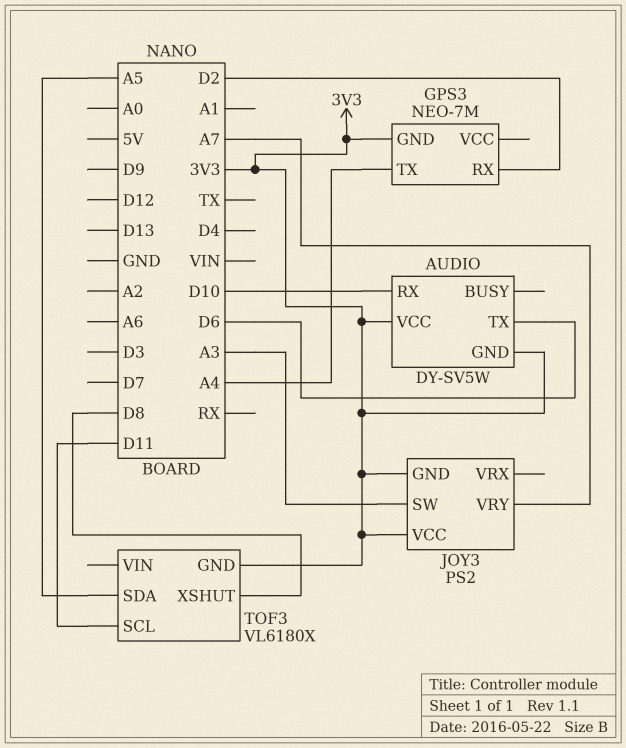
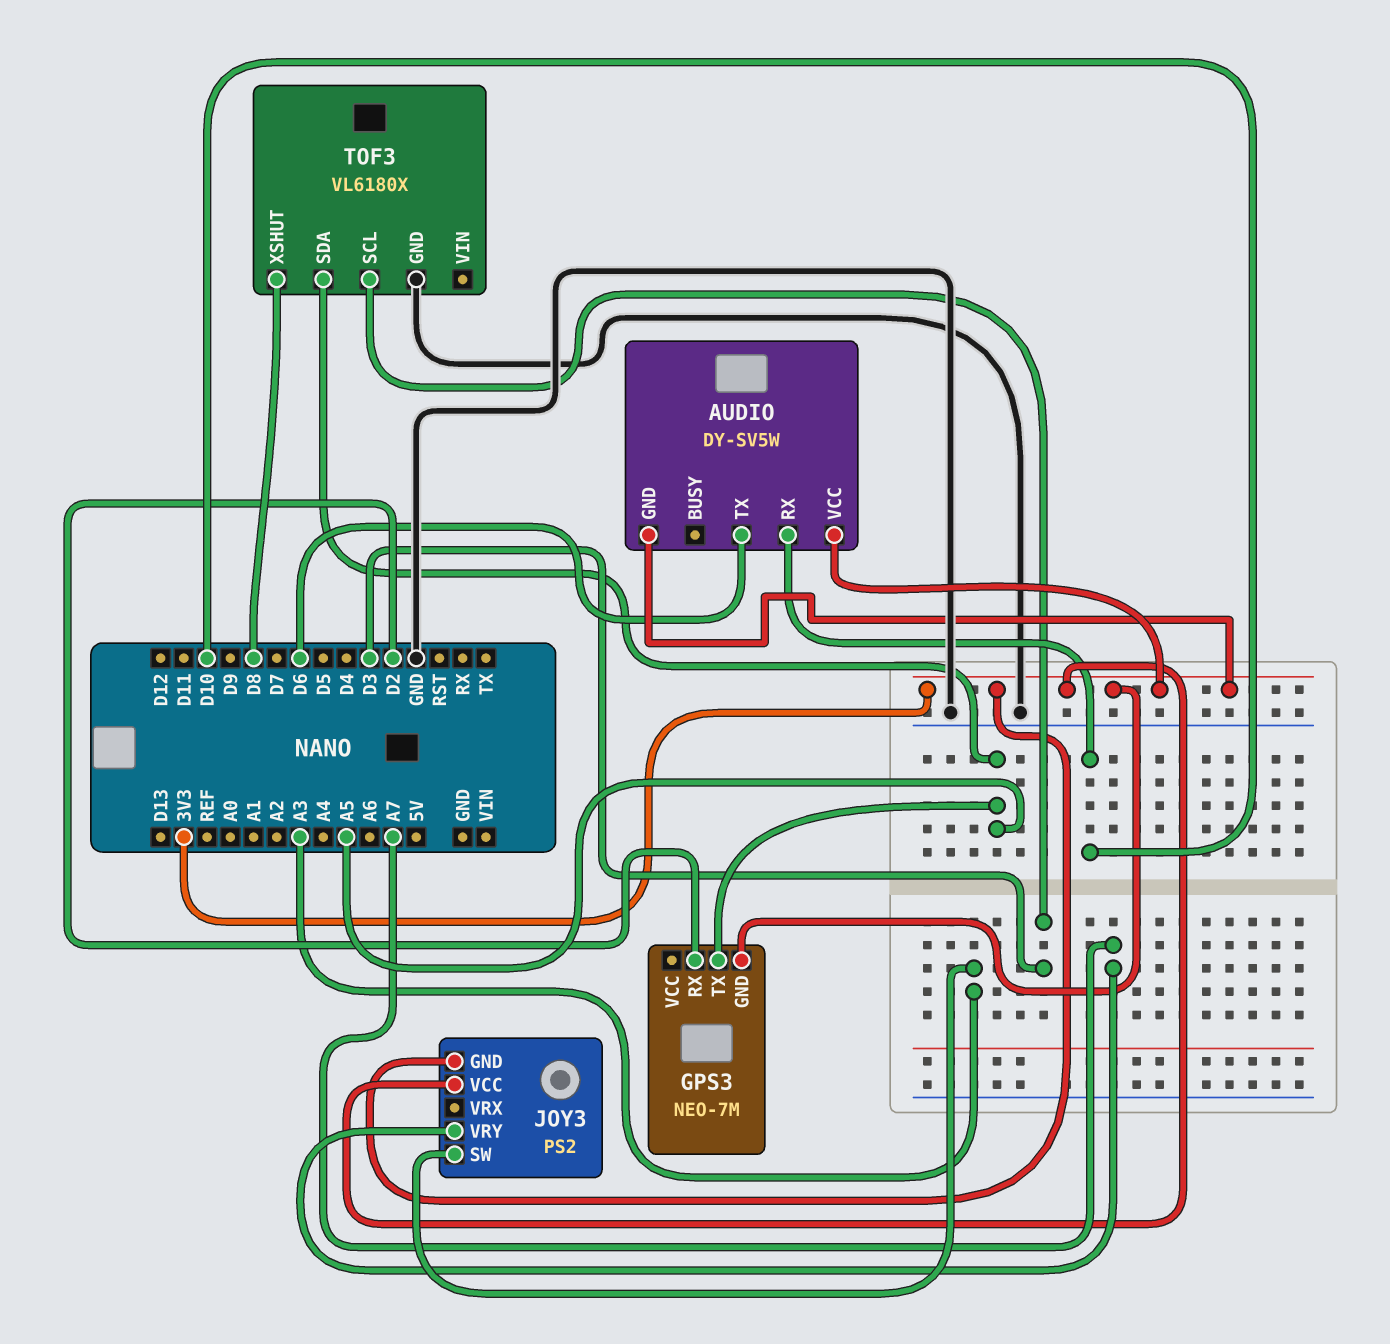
GPS3 pin TX: A4 -> A5
TOF3 pin GND: 3V3 -> GND
TOF3 pin SCL: D11 -> D3

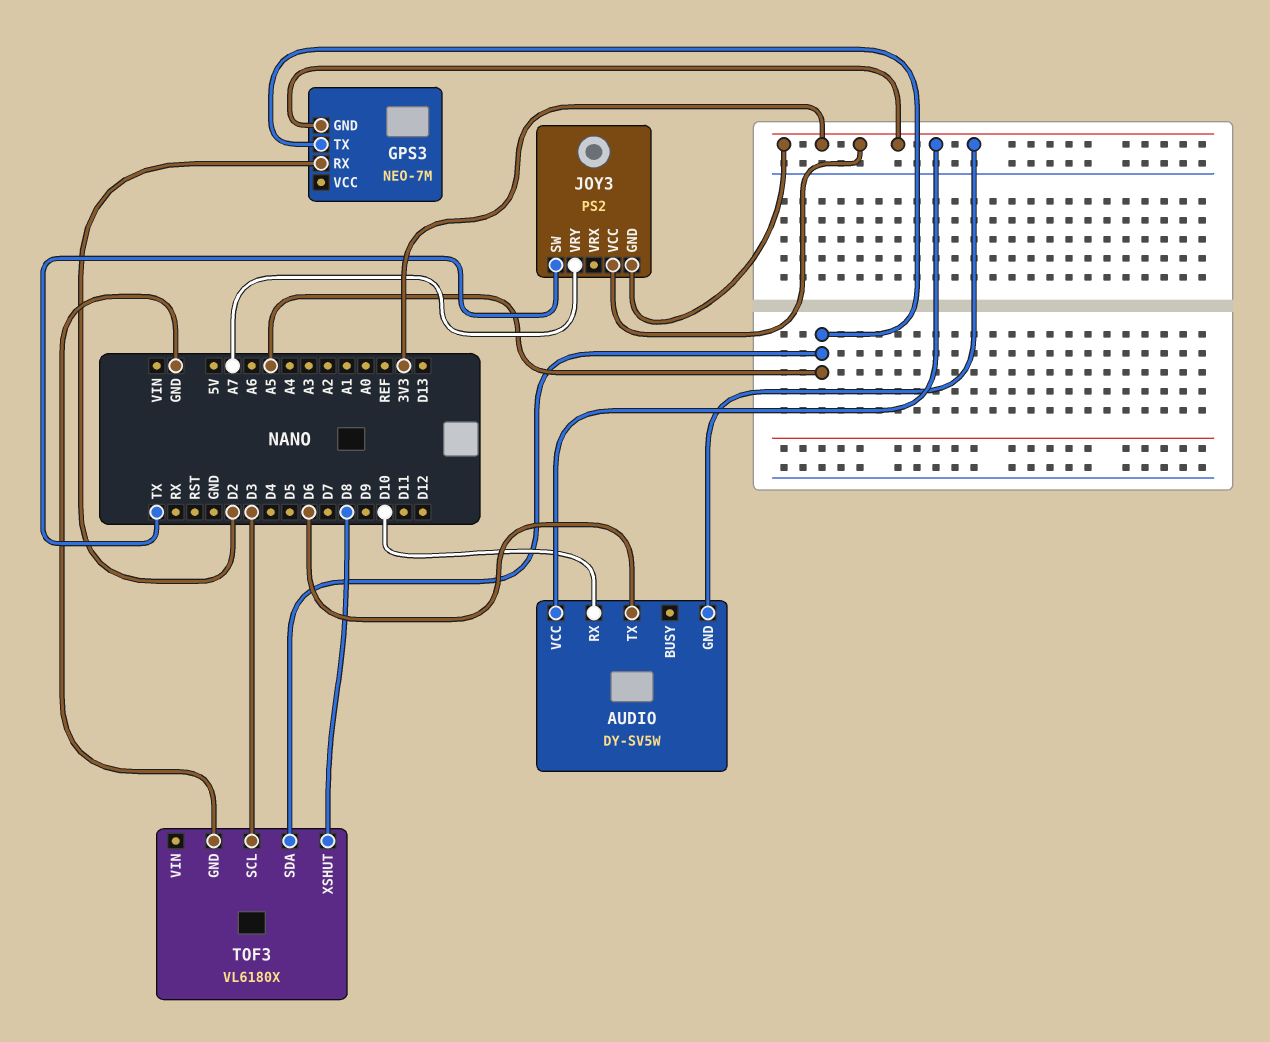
JOY3 pin SW: A3 -> TX

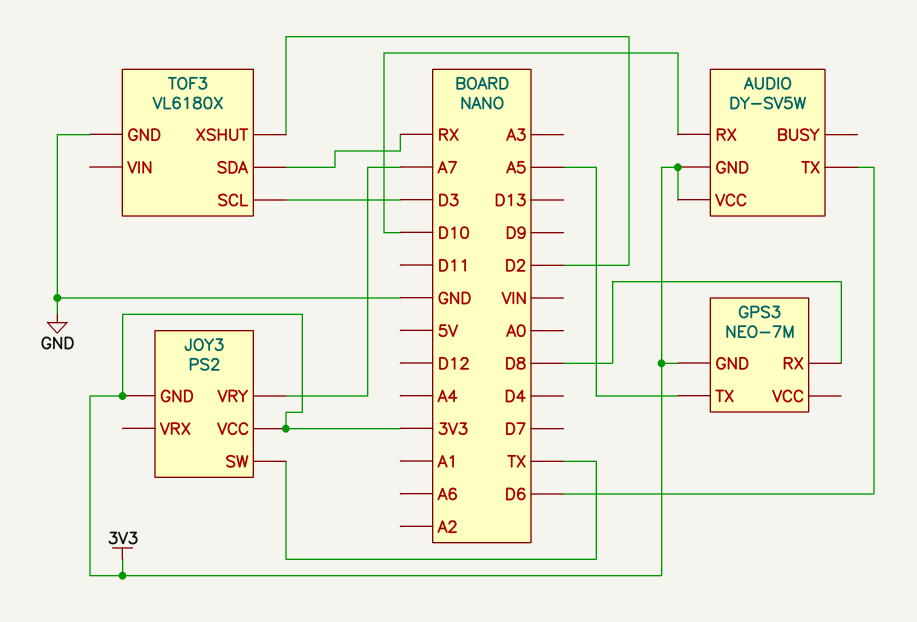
GPS3 pin RX: D2 -> D8
TOF3 pin SDA: A5 -> RX
TOF3 pin XSHUT: D8 -> D2

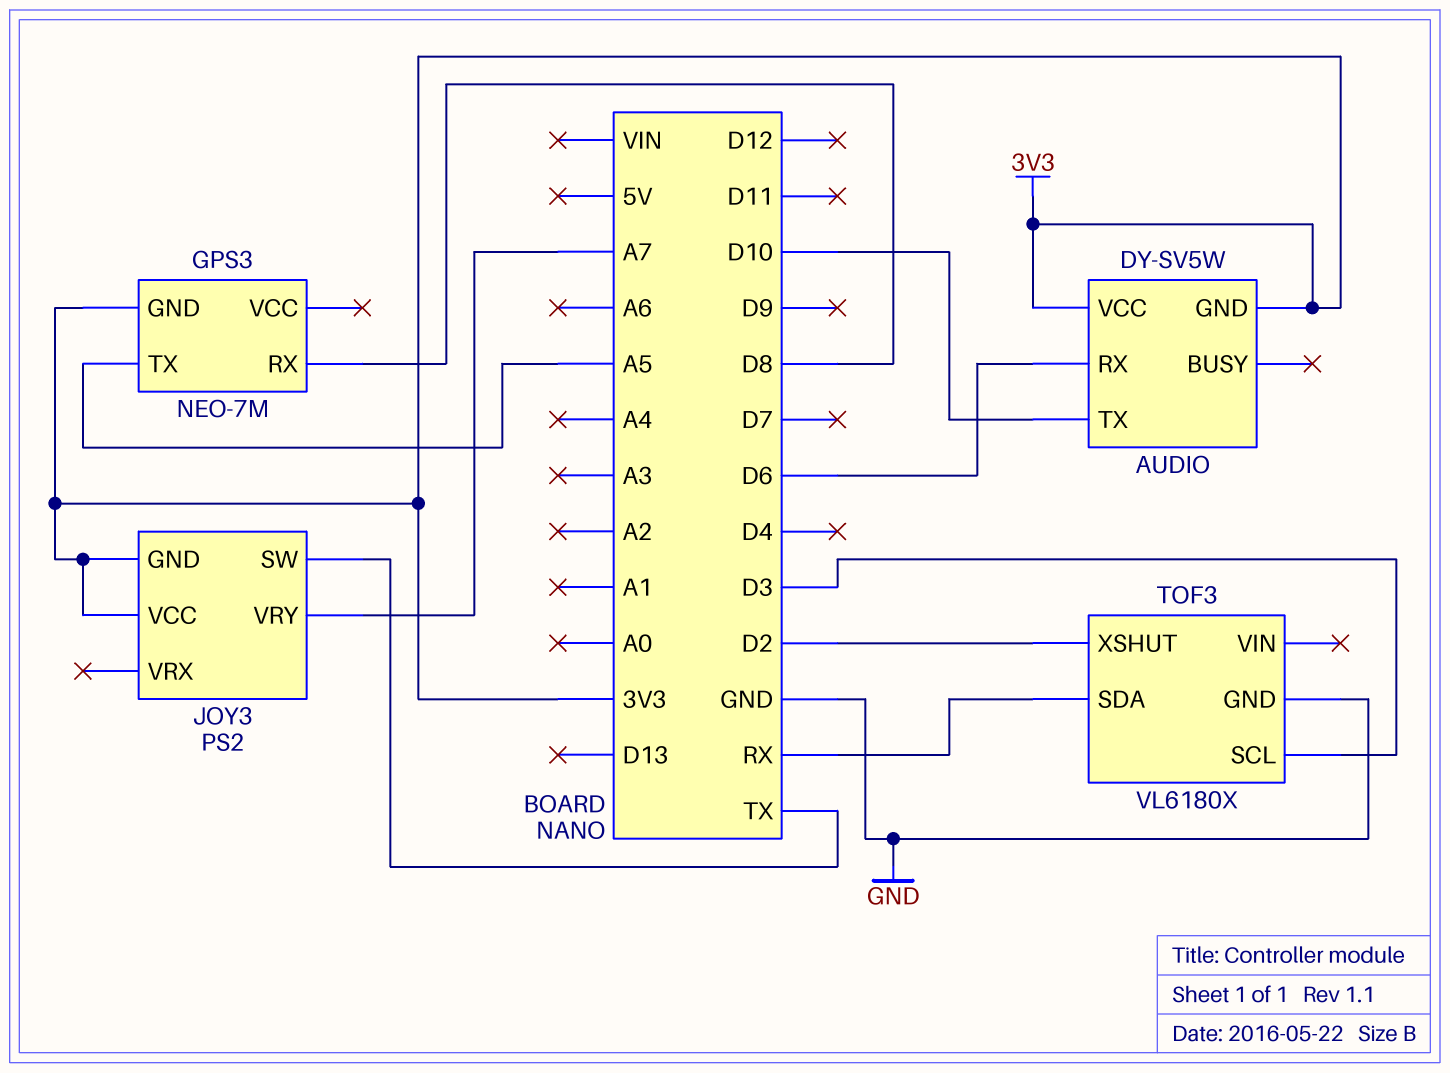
AUDIO pin RX: D10 -> D6
AUDIO pin TX: D6 -> D10

